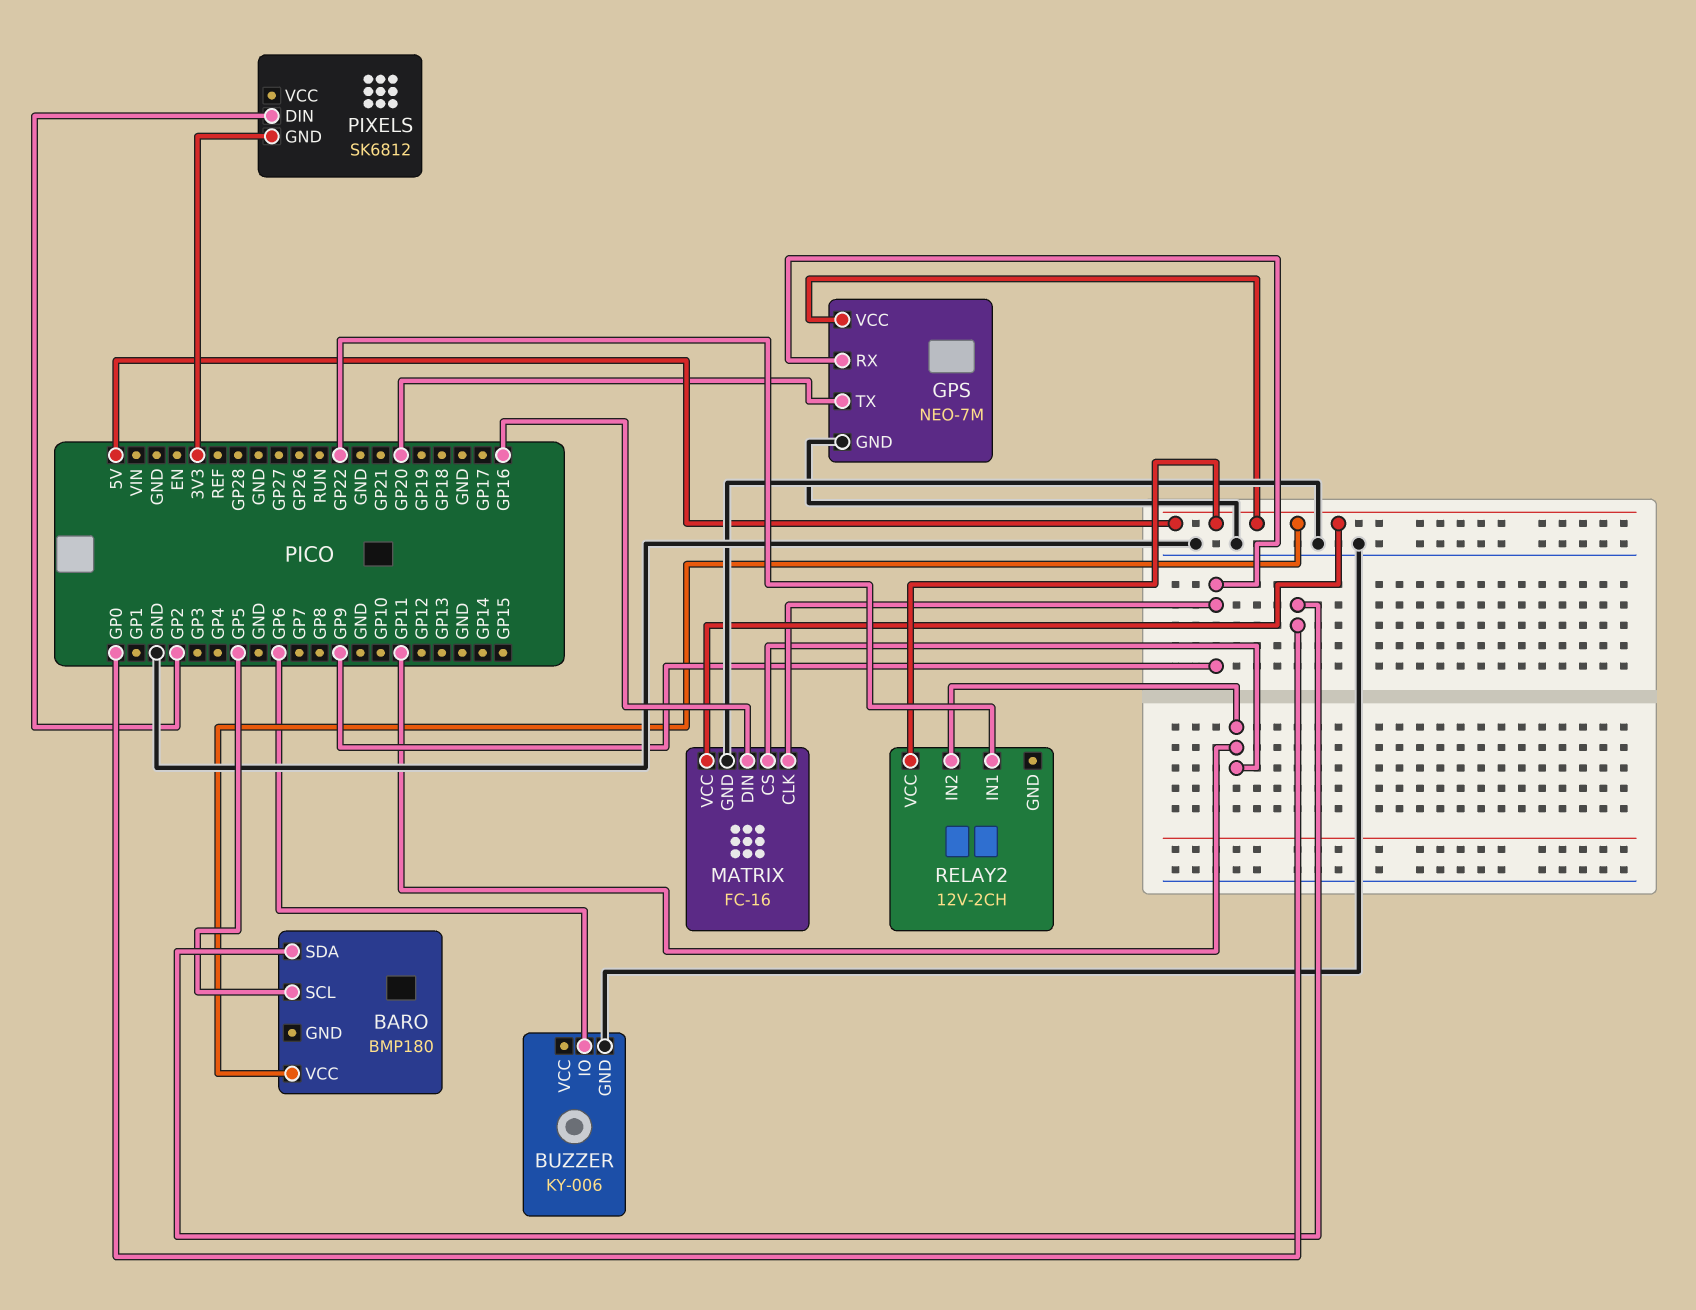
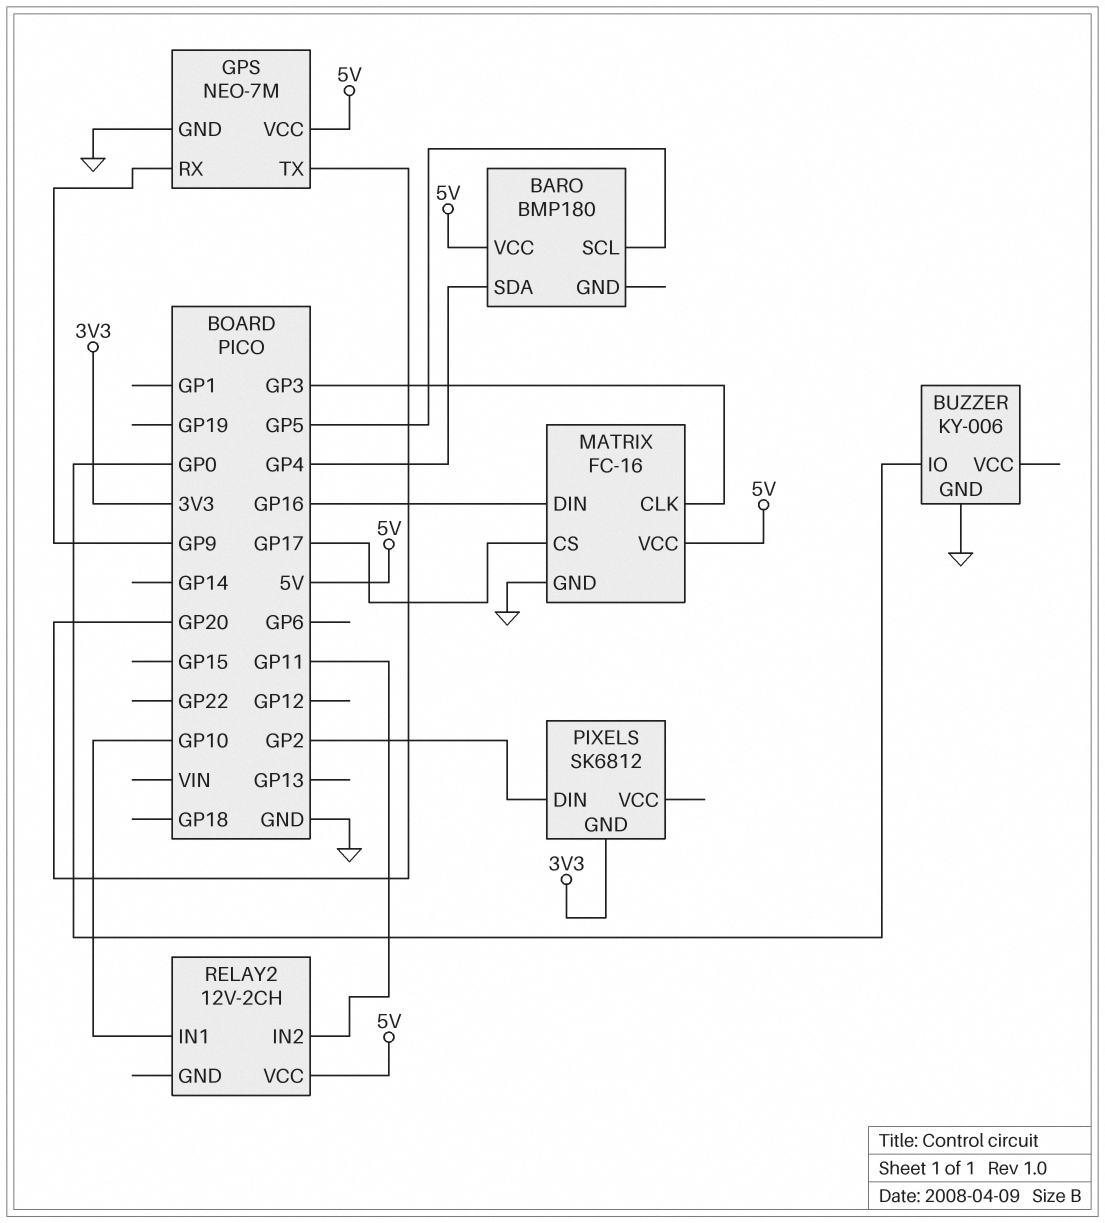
BARO pin SDA: GP0 -> GP4
BUZZER pin IO: GP6 -> GP0
MATRIX pin CLK: GP9 -> GP3
MATRIX pin CS: GP11 -> GP17
RELAY2 pin IN1: GP22 -> GP10

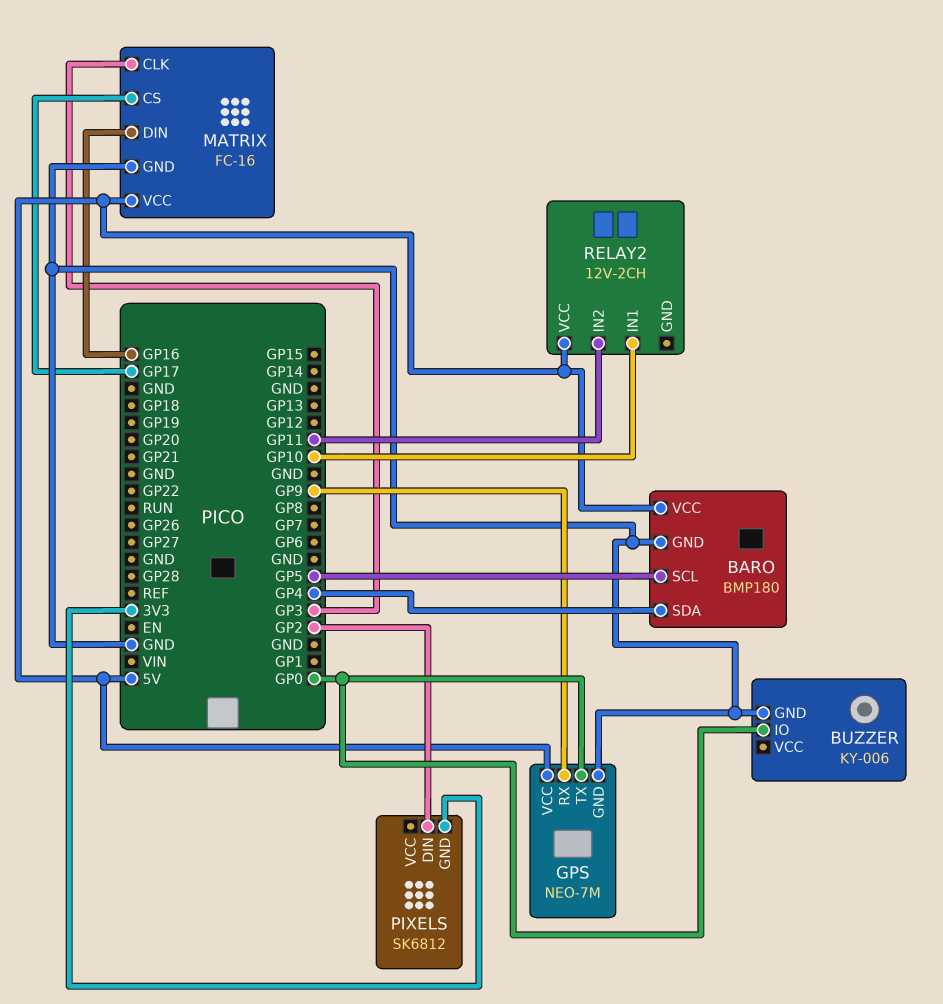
BARO pin GND: none -> GND
GPS pin TX: GP20 -> GP0

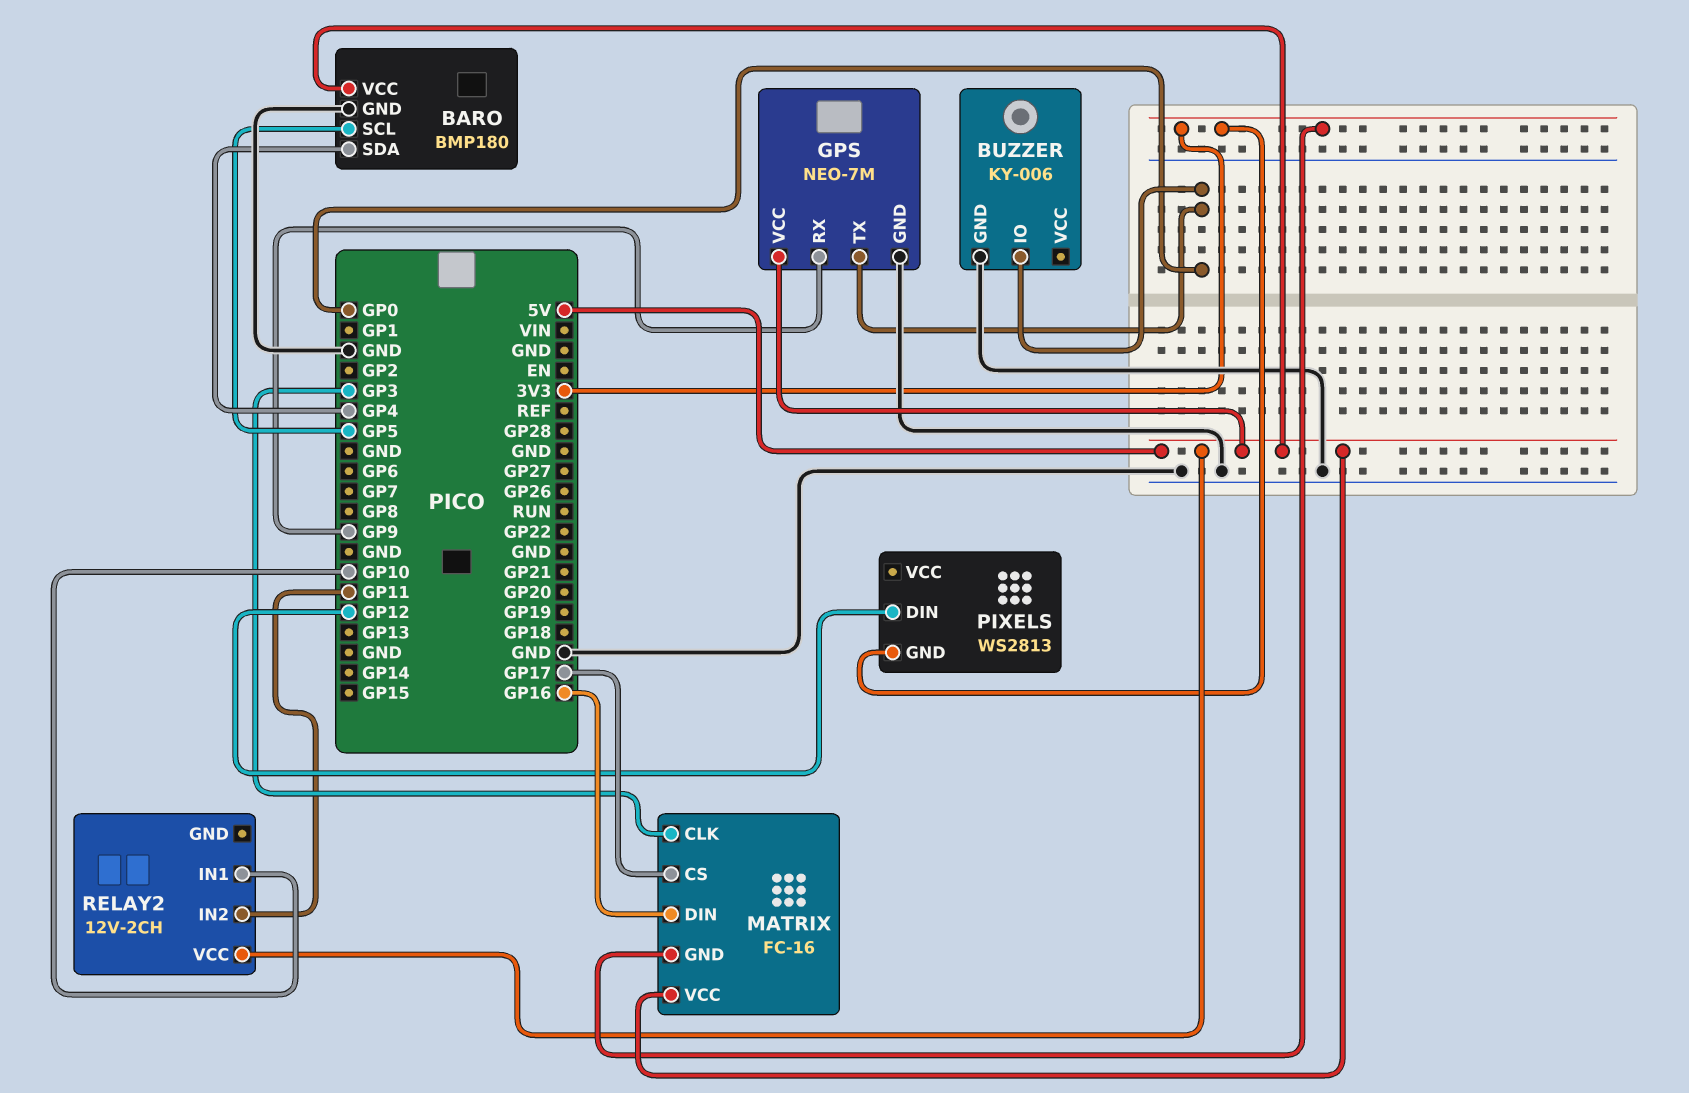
MATRIX pin GND: GND -> 3V3
PIXELS: SK6812 -> WS2813
PIXELS pin DIN: GP2 -> GP12

